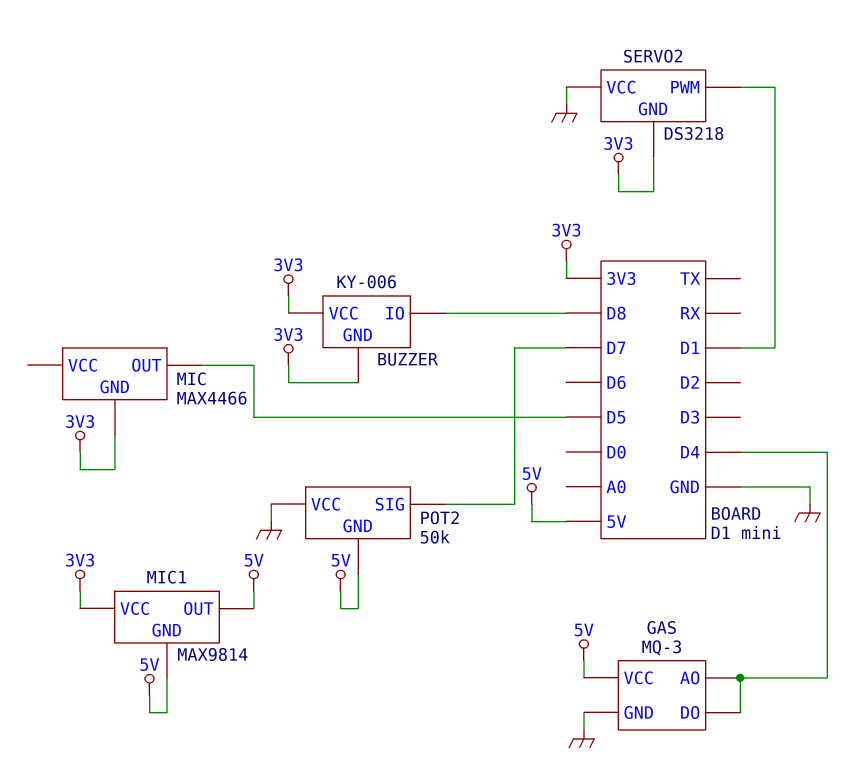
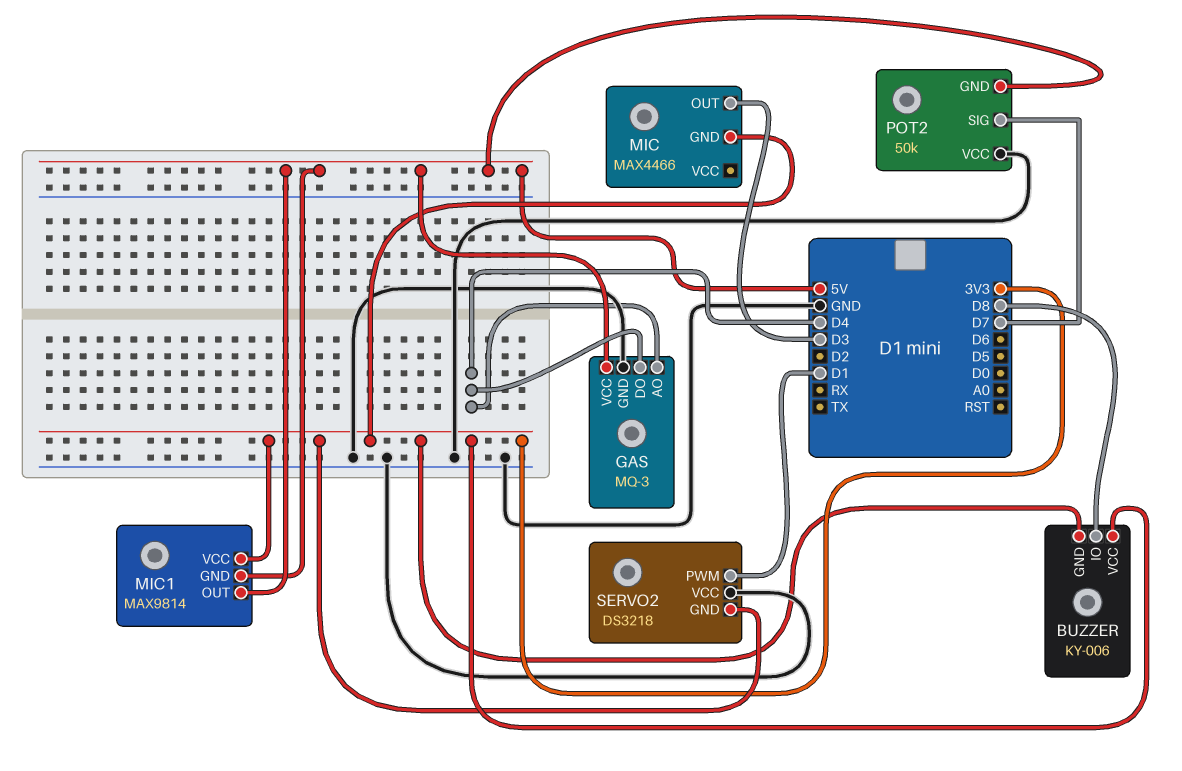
MIC pin OUT: D5 -> D3

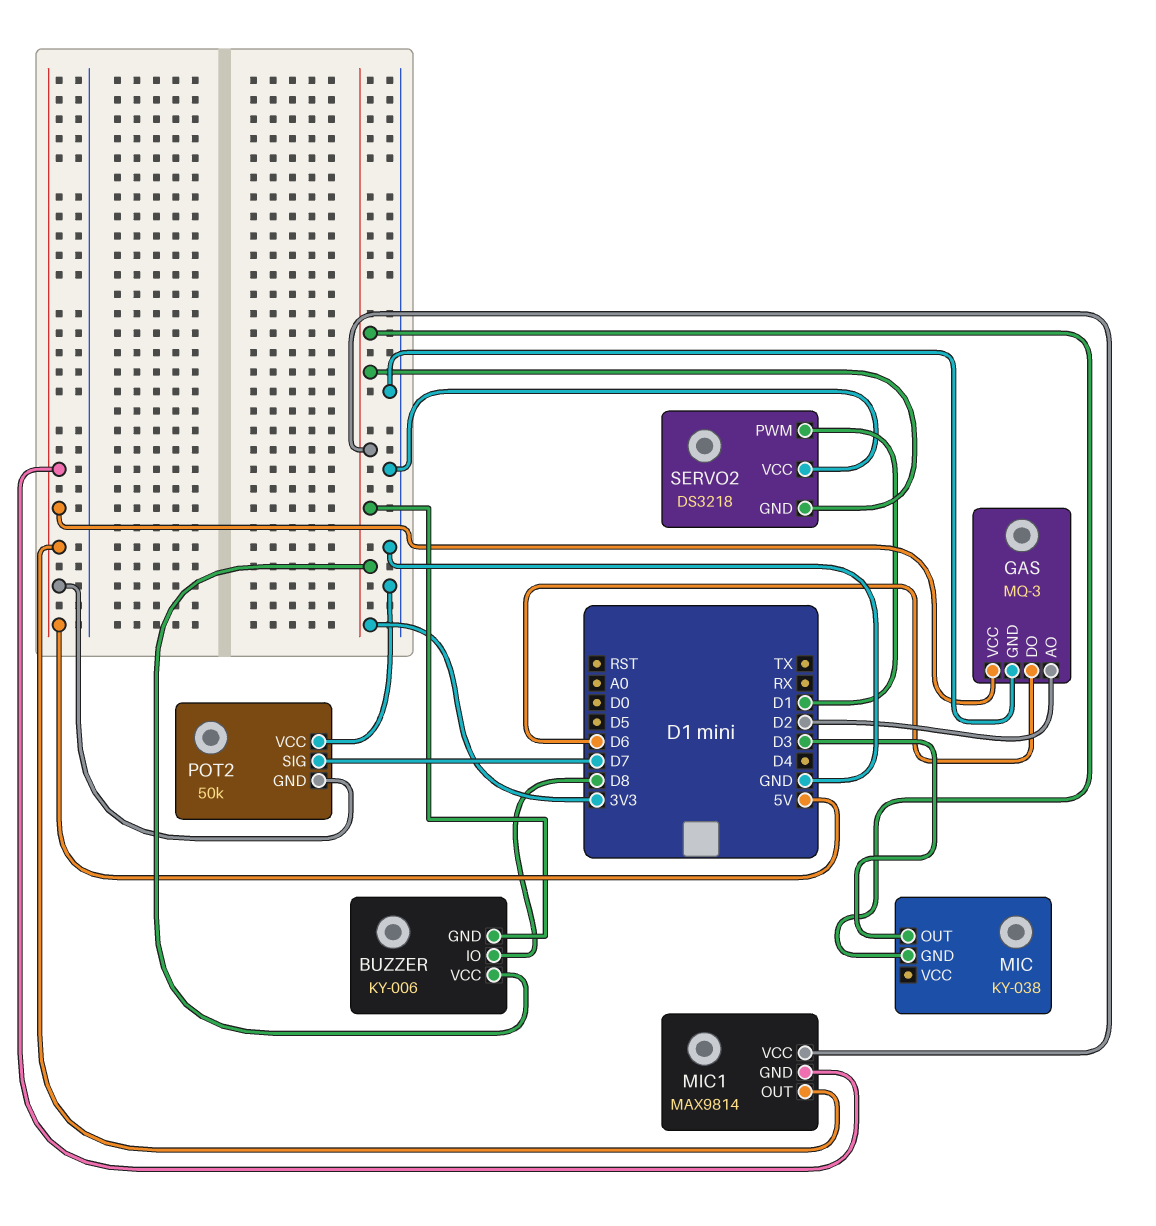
GAS pin AO: D4 -> D2
GAS pin DO: D4 -> D6
MIC: MAX4466 -> KY-038

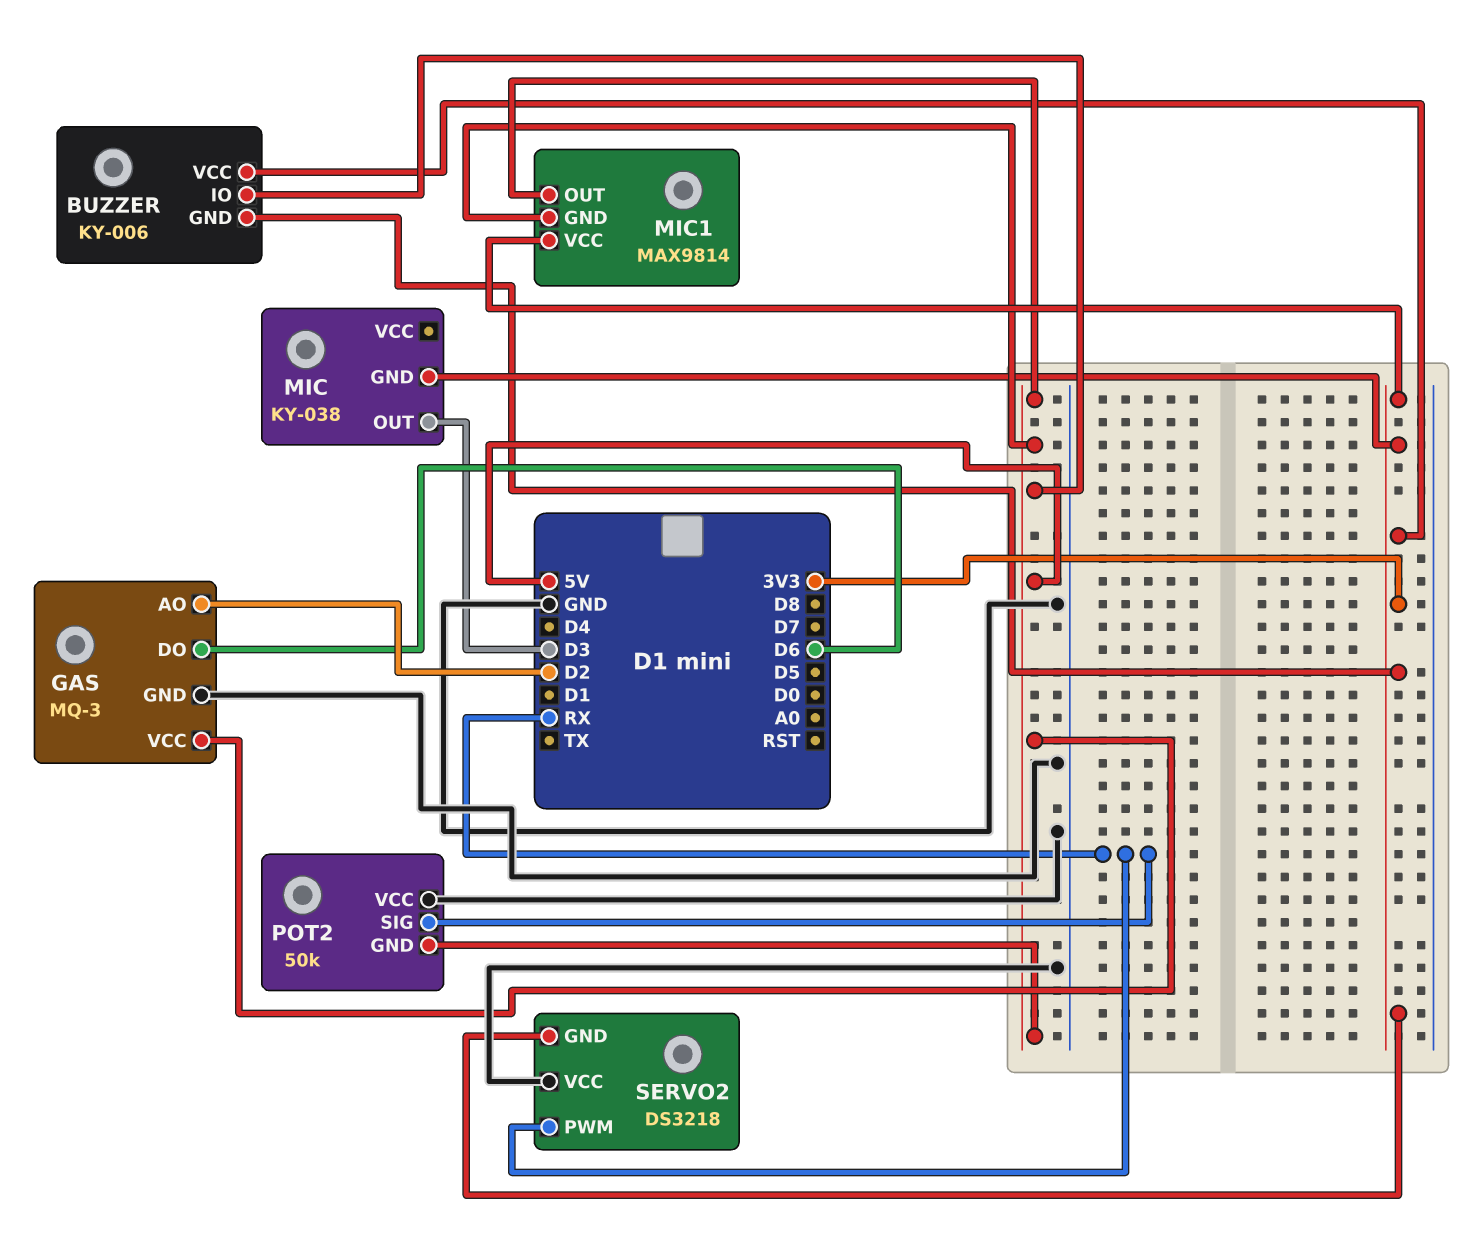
BUZZER pin IO: D8 -> 5V
POT2 pin SIG: D7 -> RX
SERVO2 pin PWM: D1 -> RX

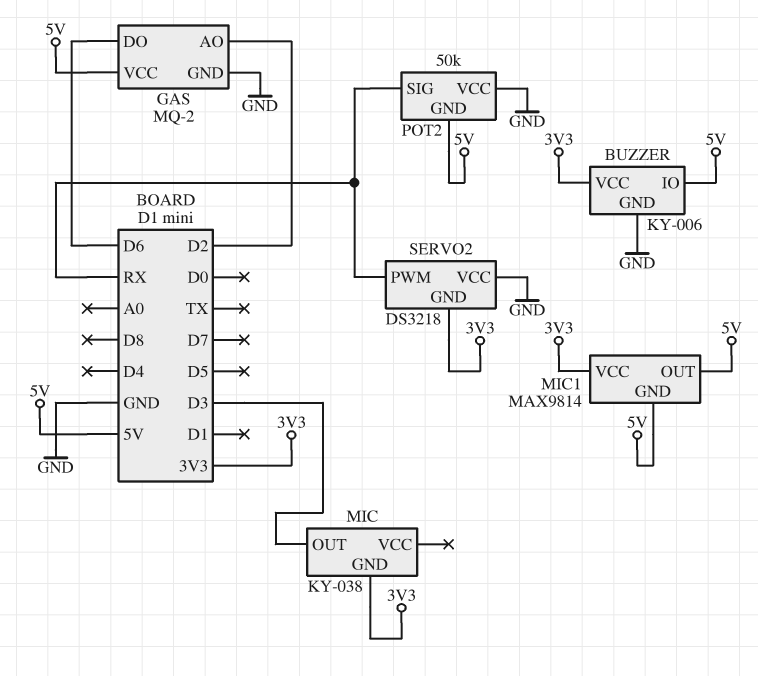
BUZZER pin GND: 3V3 -> GND
GAS: MQ-3 -> MQ-2

